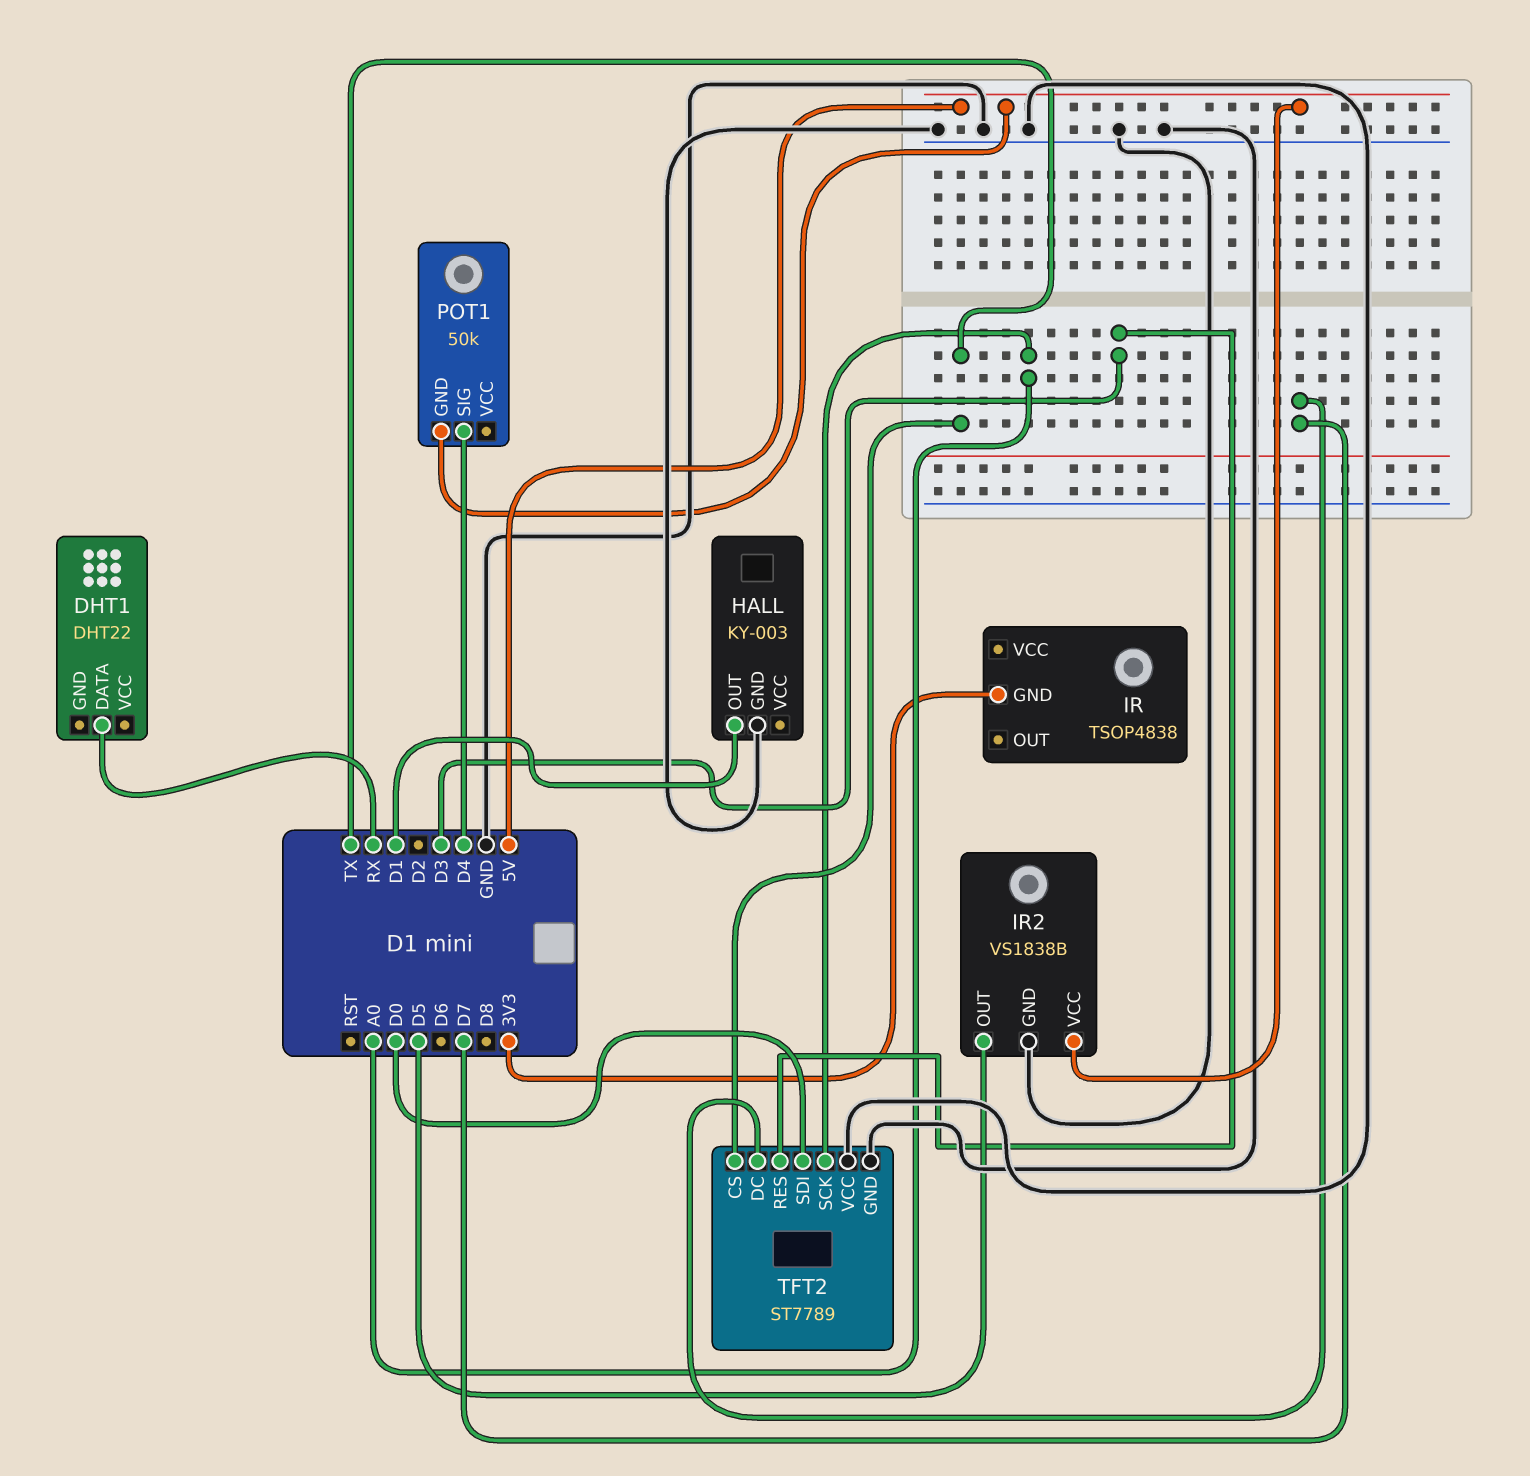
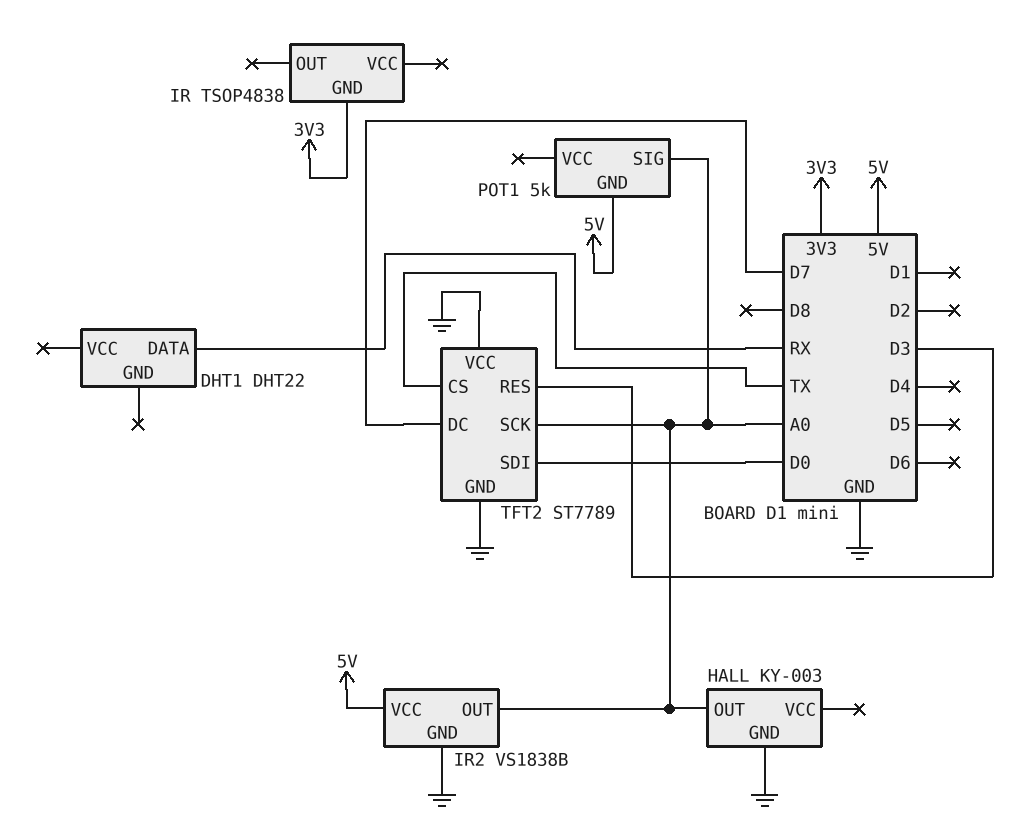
HALL pin OUT: D1 -> A0
IR2 pin OUT: D5 -> A0
POT1: 50k -> 5k
POT1 pin SIG: D4 -> A0

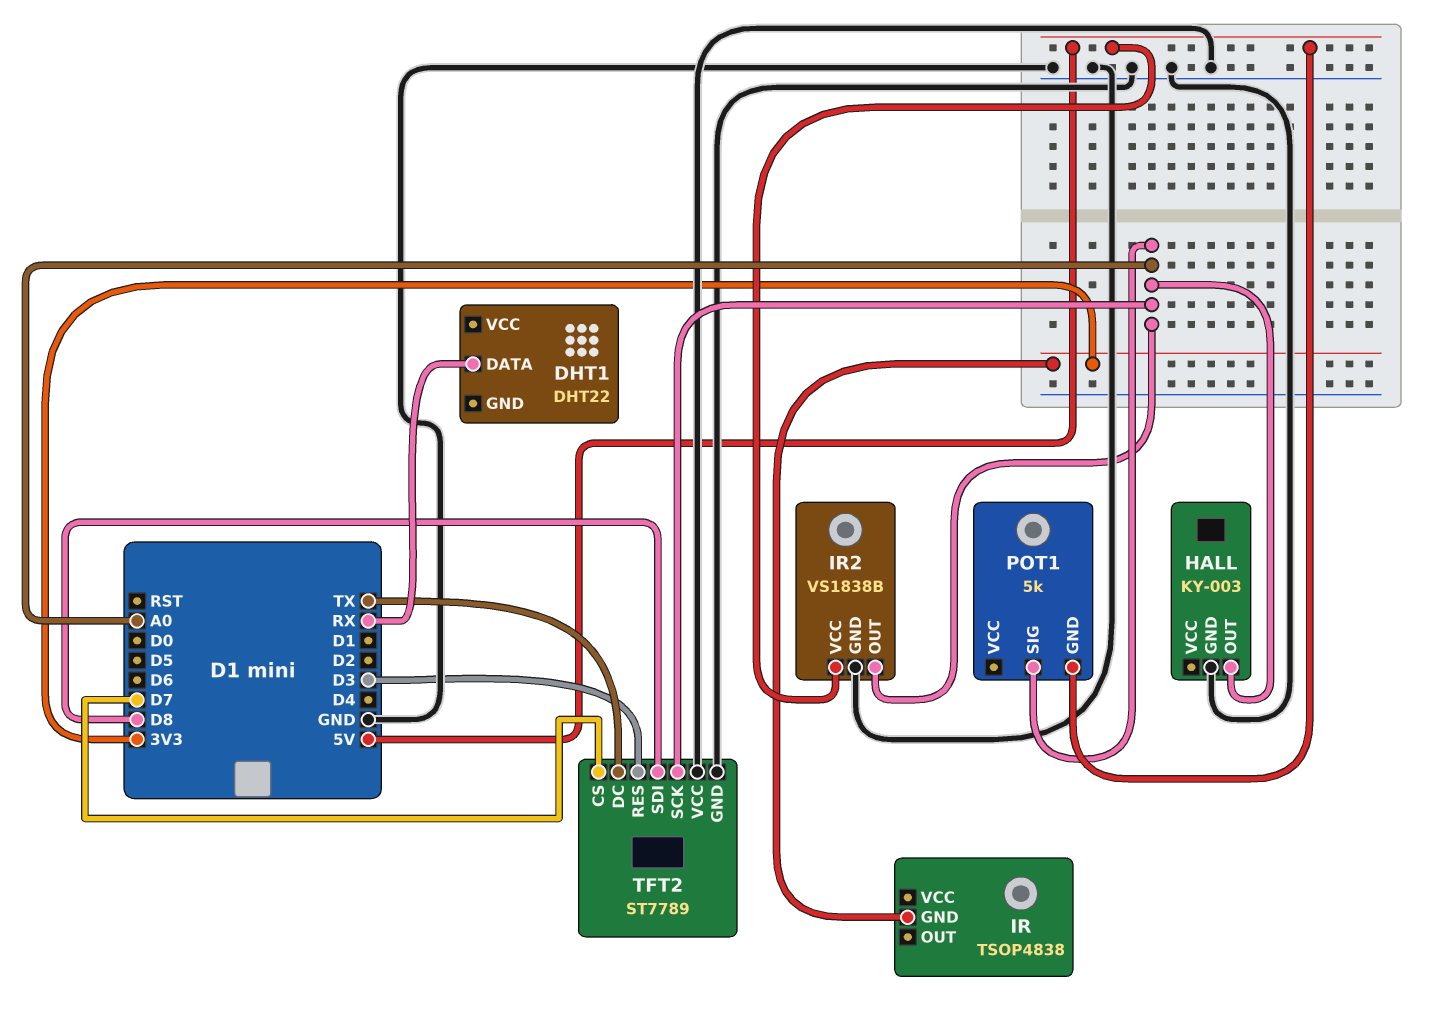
TFT2 pin CS: TX -> D7
TFT2 pin DC: D7 -> TX
TFT2 pin SDI: D0 -> D8

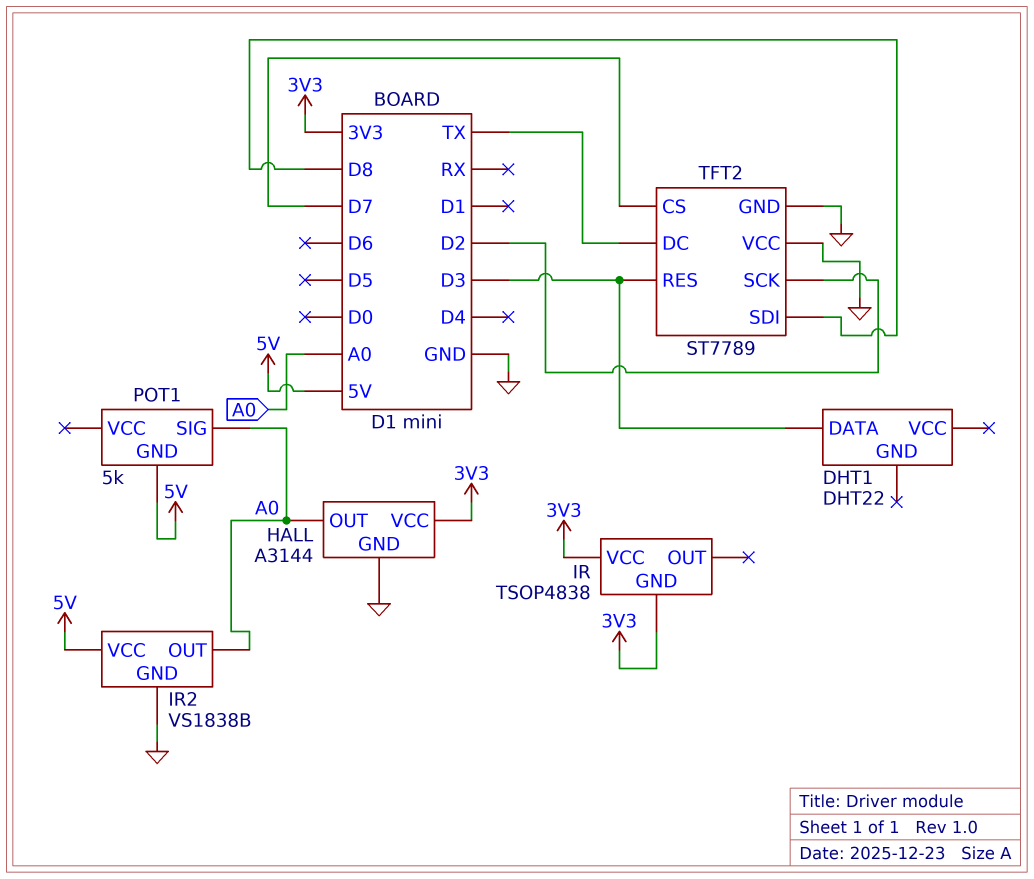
DHT1 pin DATA: RX -> D3
HALL: KY-003 -> A3144
HALL pin VCC: none -> 3V3
IR pin VCC: none -> 3V3
TFT2 pin SCK: A0 -> D2

